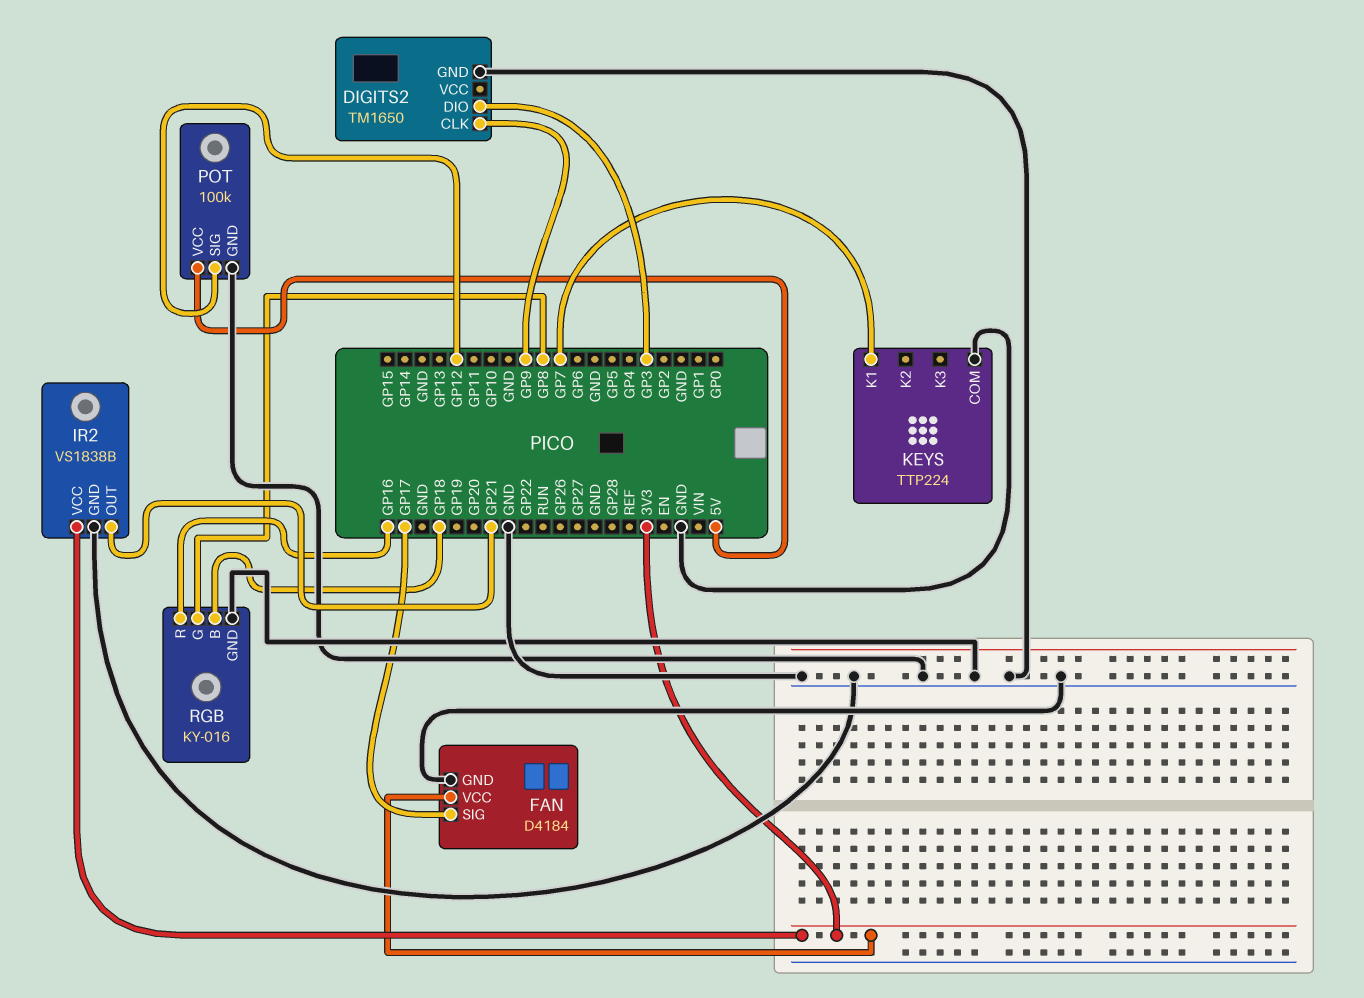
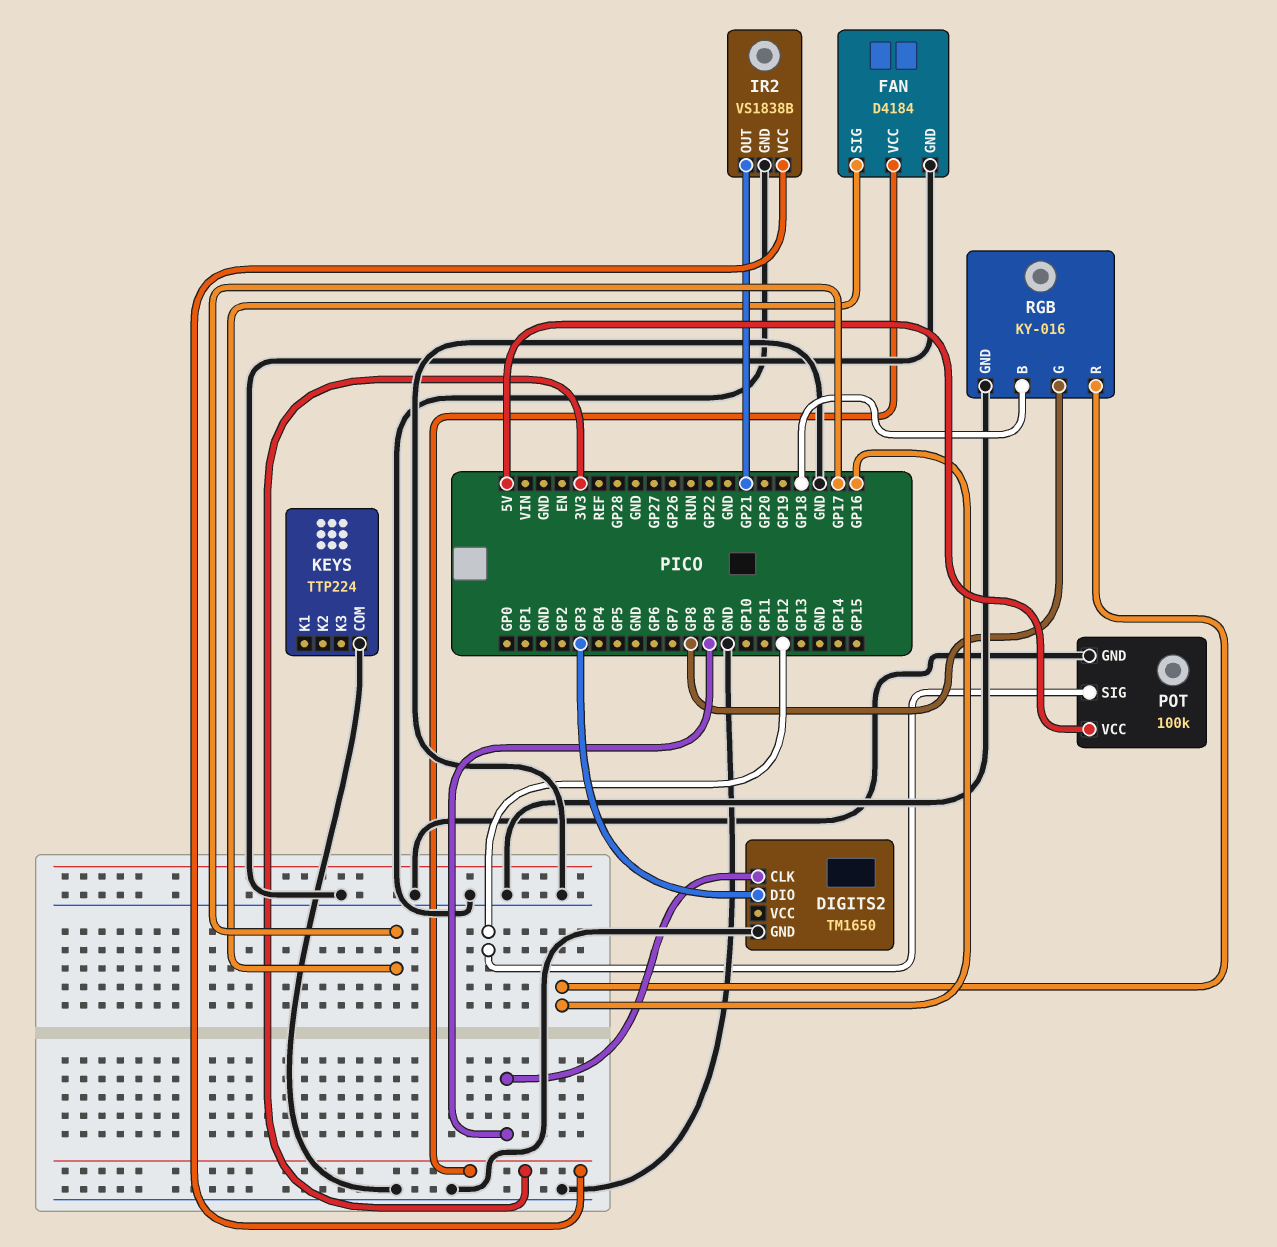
KEYS pin K1: GP7 -> none

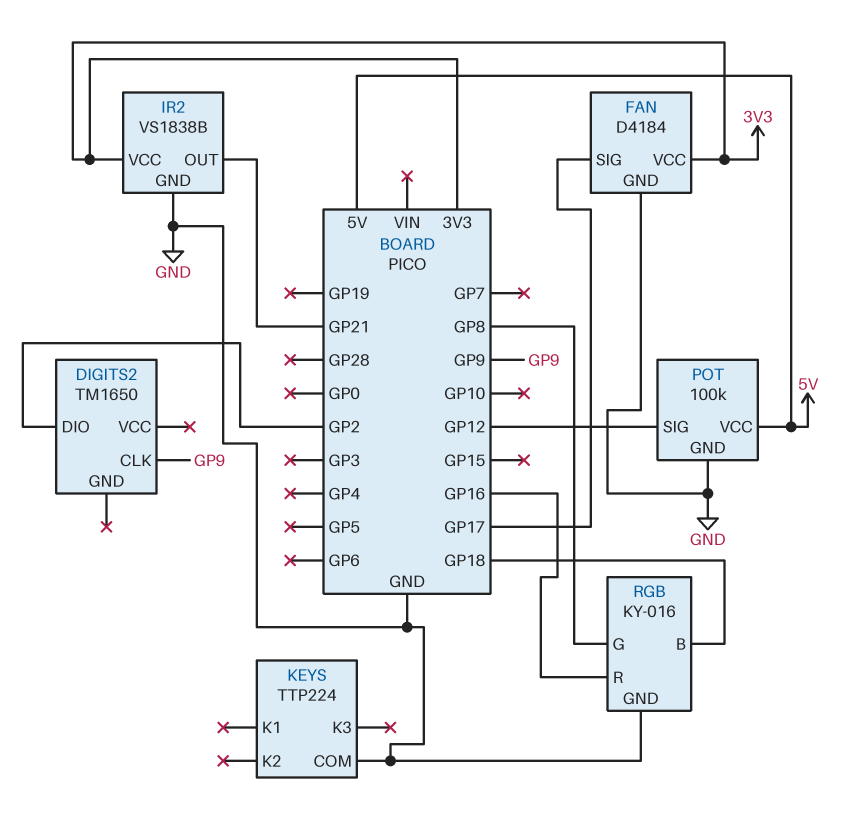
DIGITS2 pin DIO: GP3 -> GP2
DIGITS2 pin GND: GND -> none

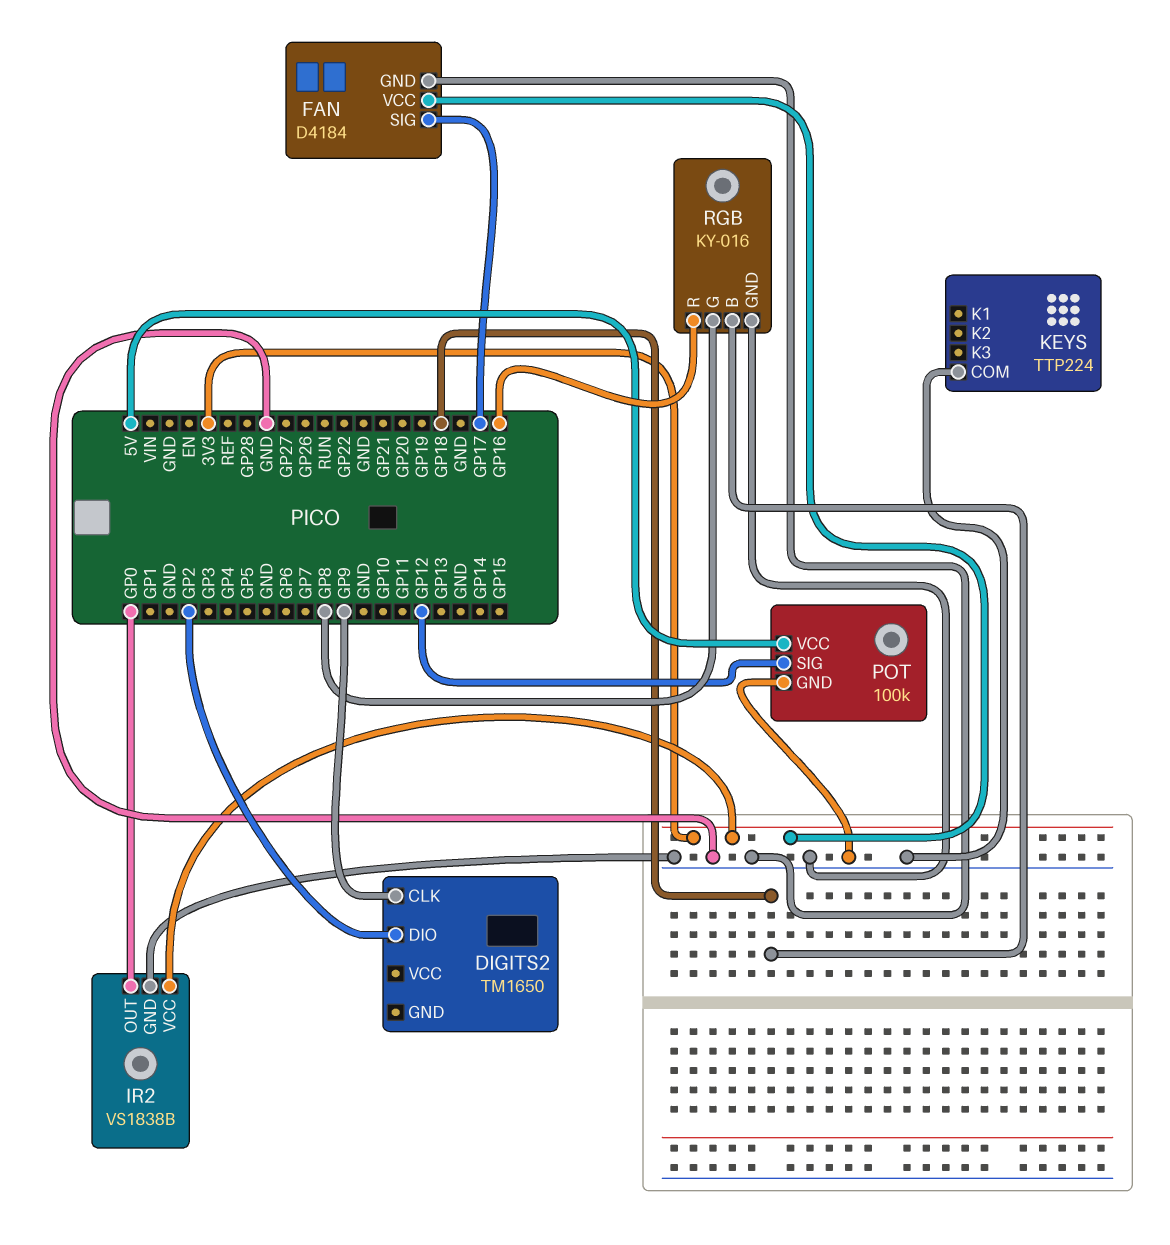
IR2 pin OUT: GP21 -> GP0

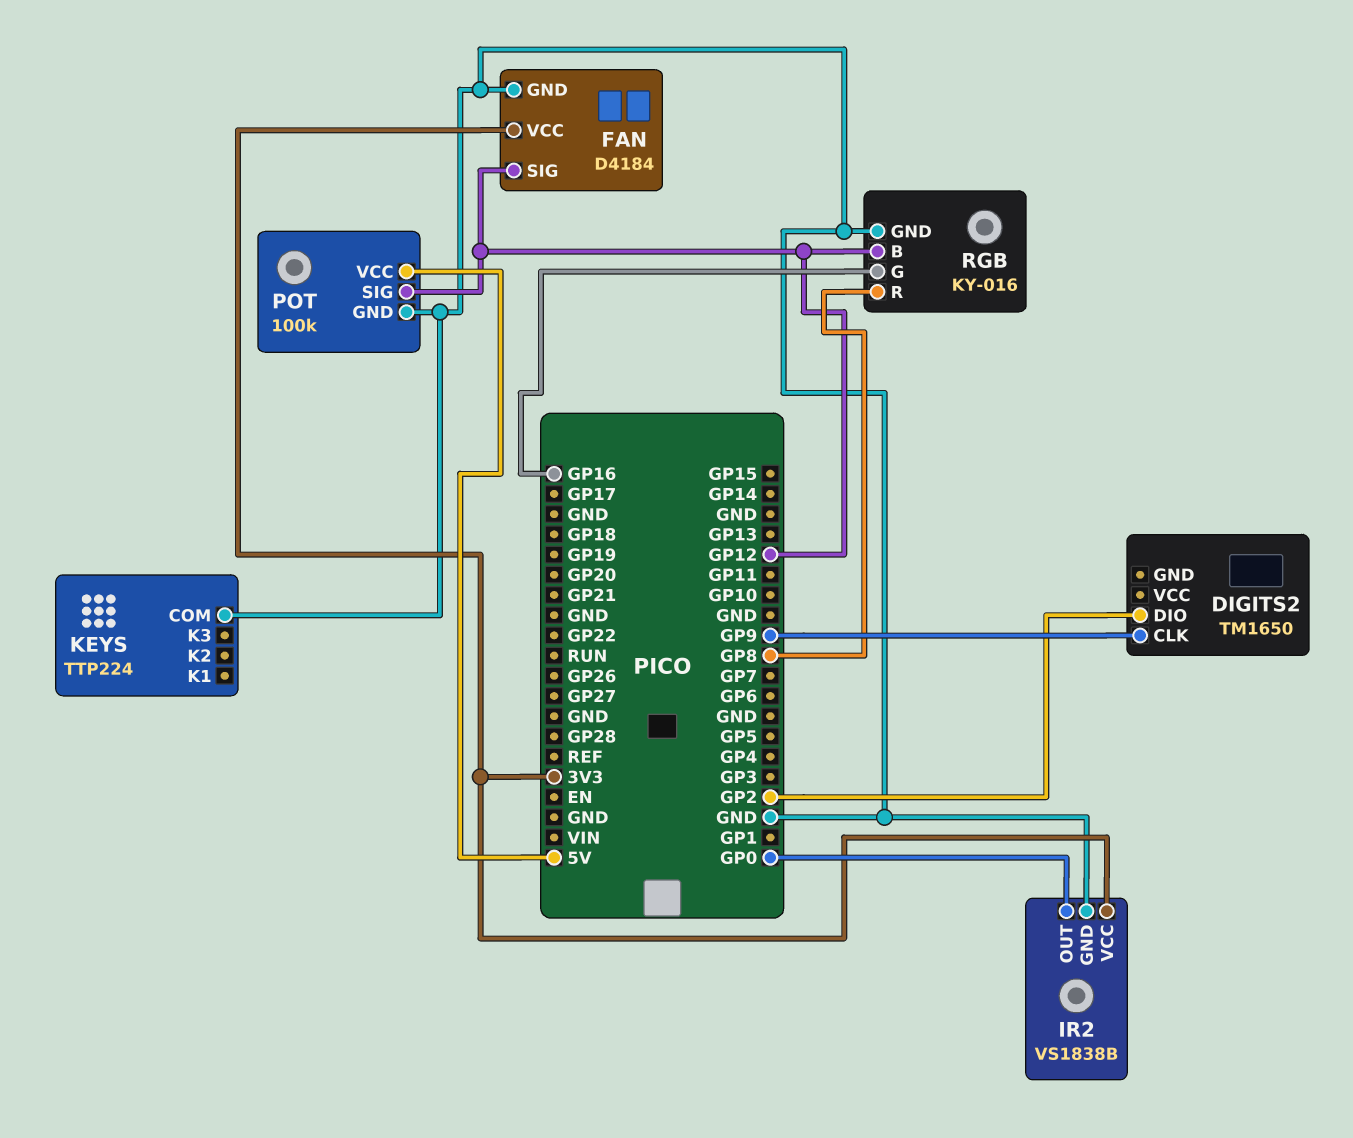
FAN pin SIG: GP17 -> GP12
RGB pin B: GP18 -> GP12
RGB pin G: GP8 -> GP16
RGB pin R: GP16 -> GP8

